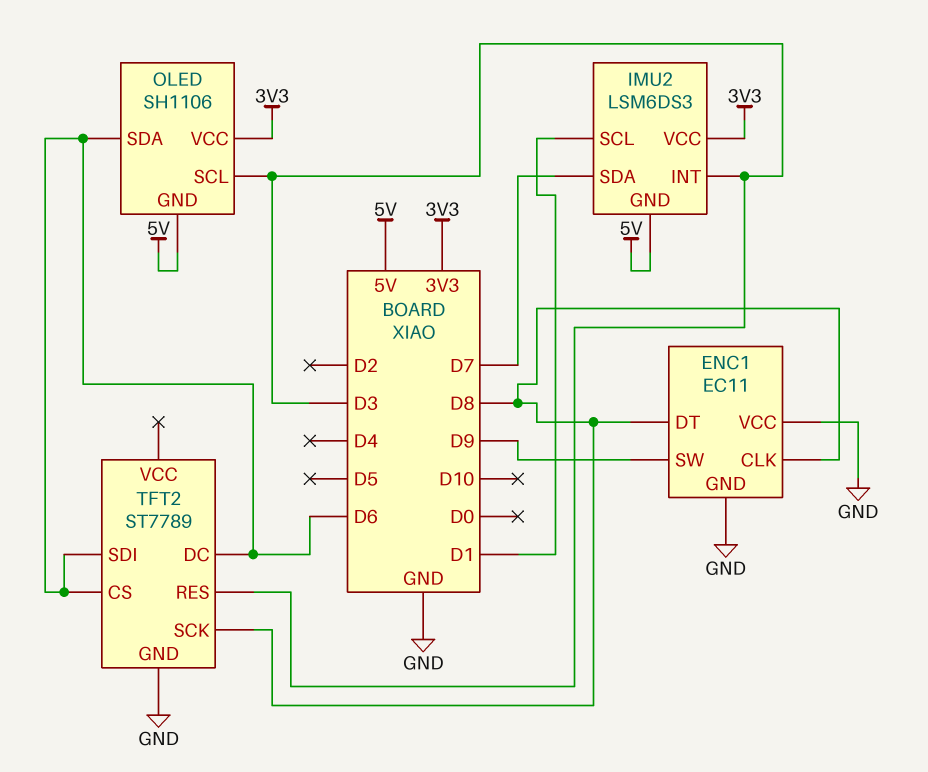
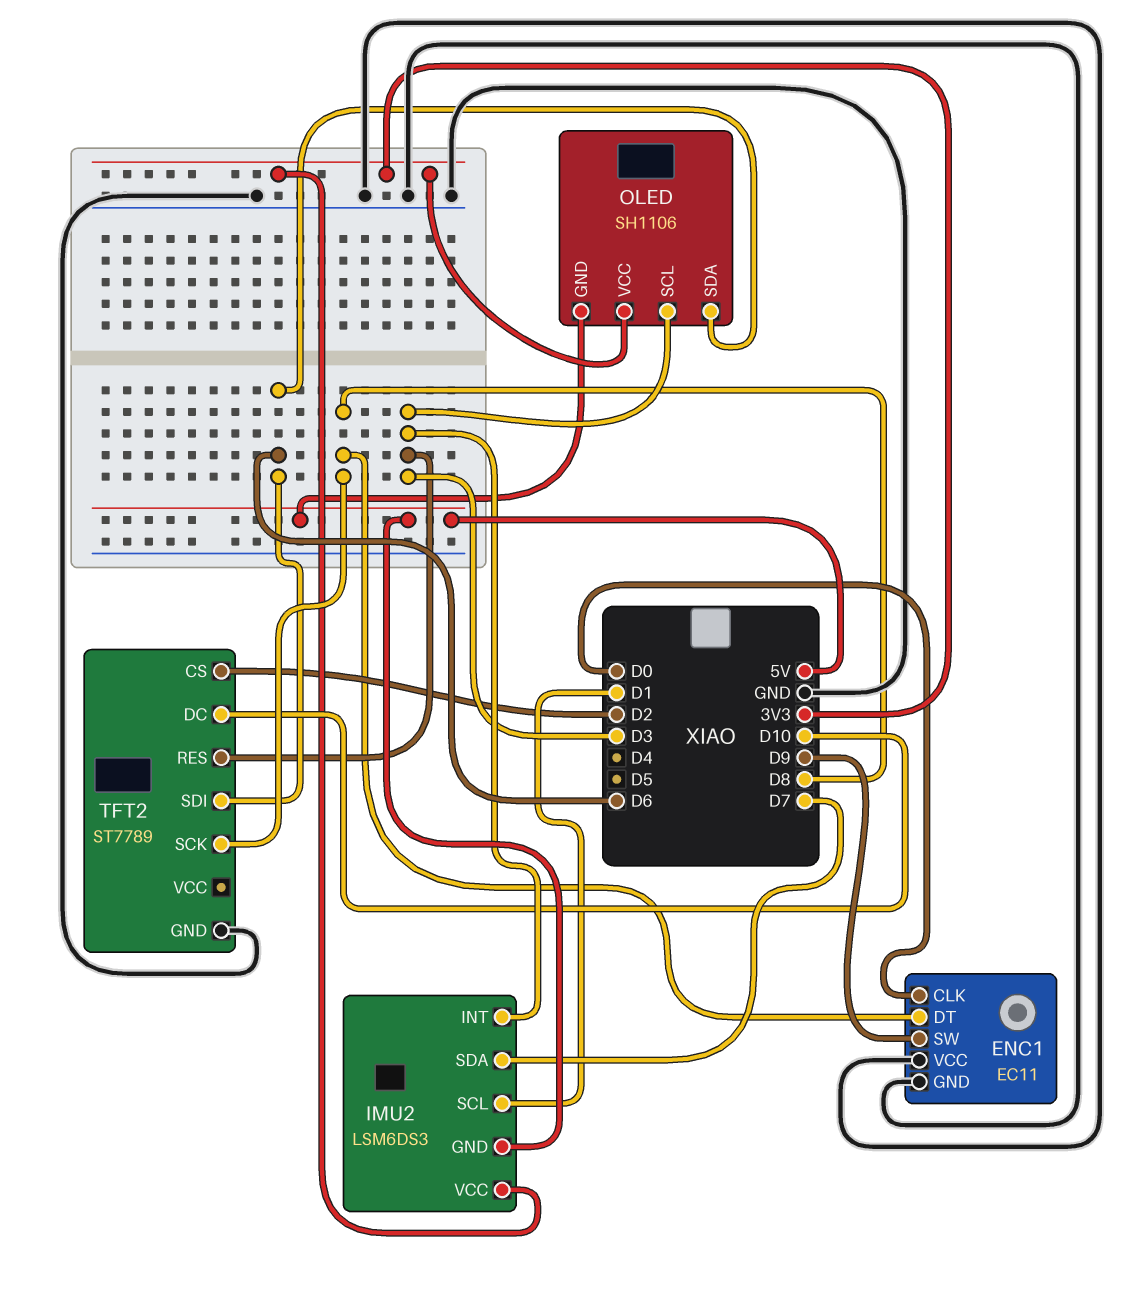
ENC1 pin CLK: D8 -> D0
TFT2 pin CS: D6 -> D2
TFT2 pin DC: D6 -> D10

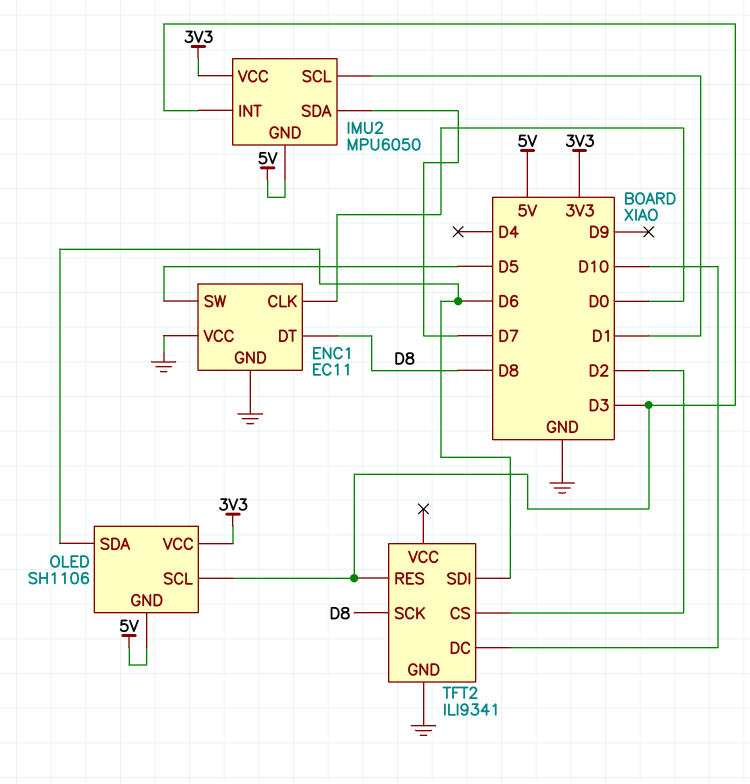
ENC1 pin SW: D9 -> D5
IMU2: LSM6DS3 -> MPU6050
TFT2: ST7789 -> ILI9341

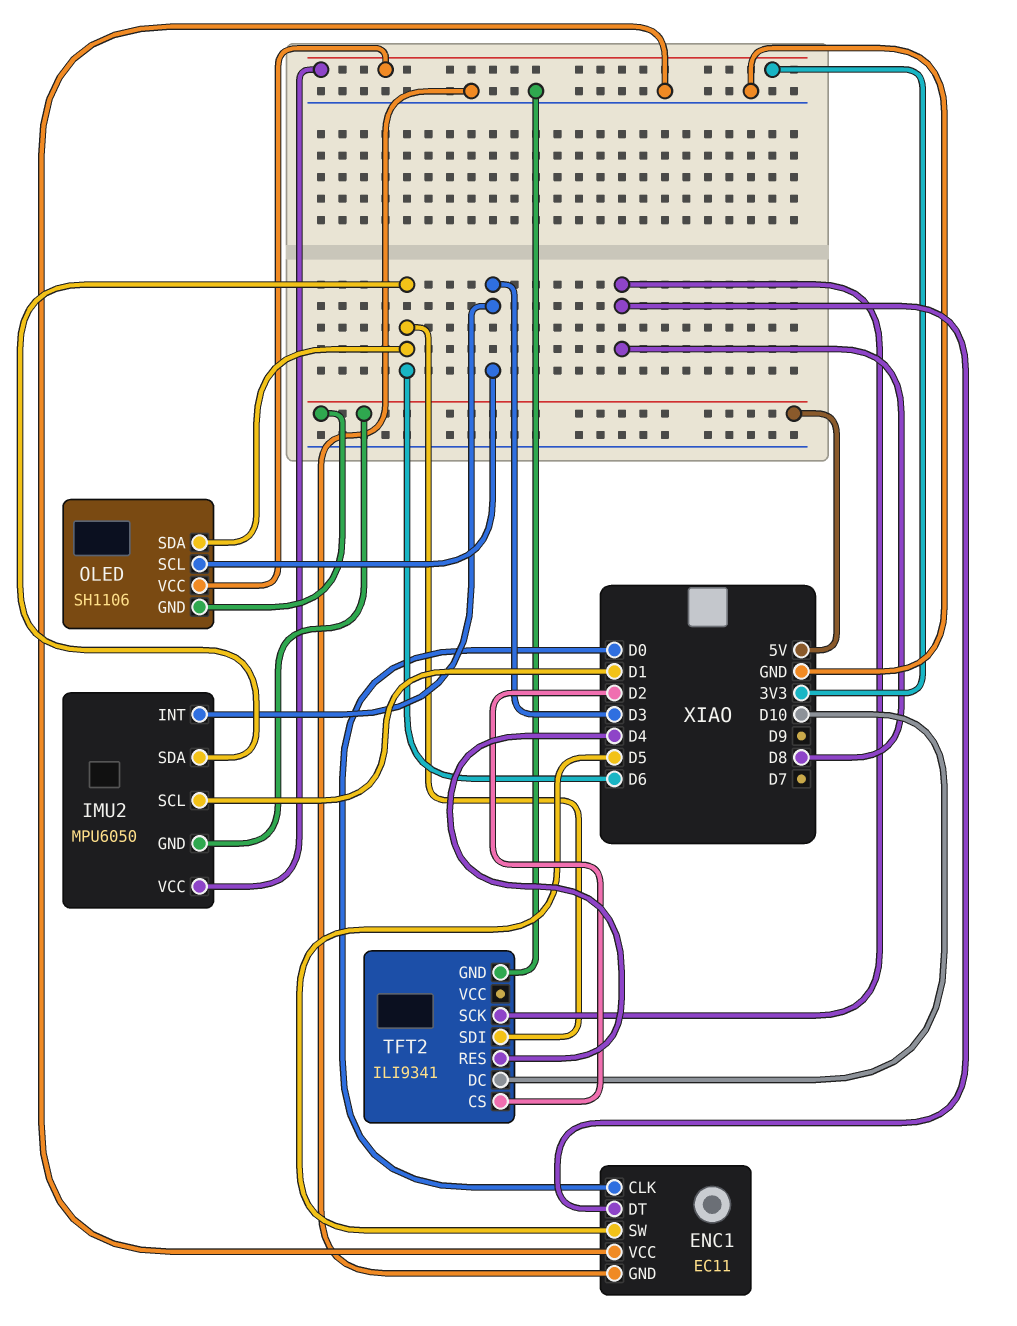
IMU2 pin SDA: D7 -> D6
TFT2 pin RES: D3 -> D4

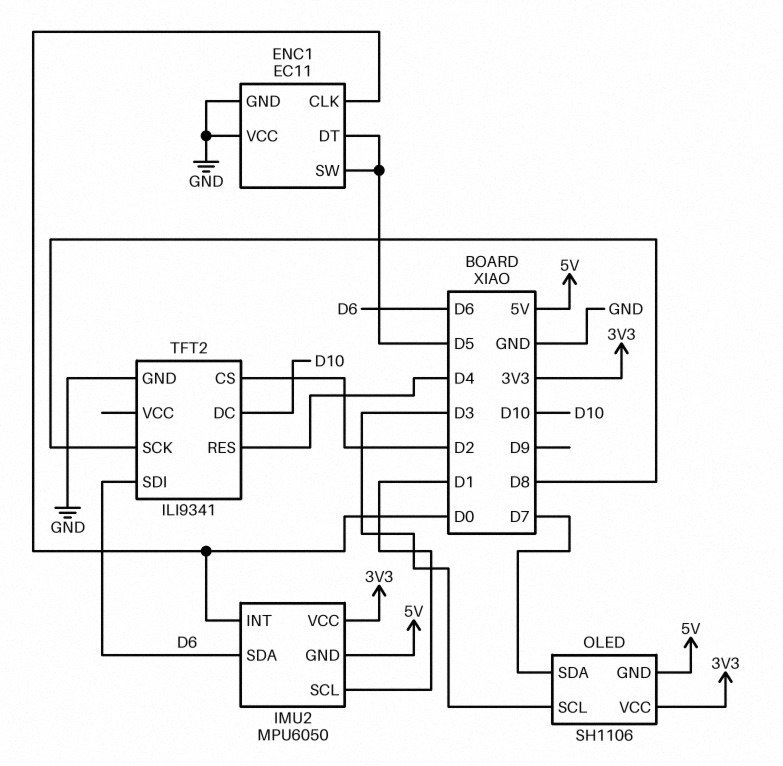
ENC1 pin DT: D8 -> D5
IMU2 pin INT: D3 -> D0
OLED pin SDA: D6 -> D7

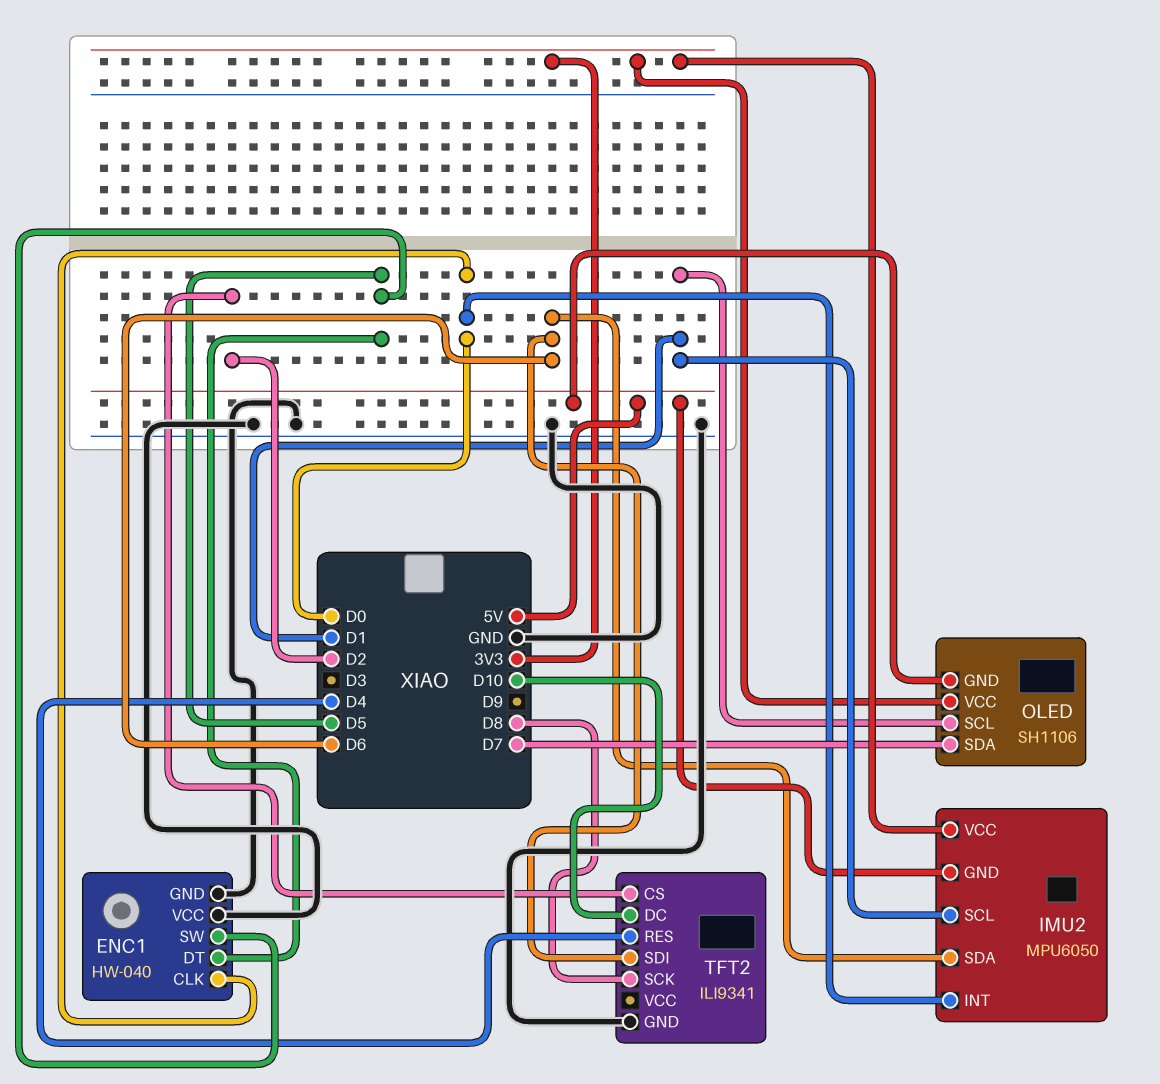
ENC1: EC11 -> HW-040
OLED pin SCL: D3 -> D1

